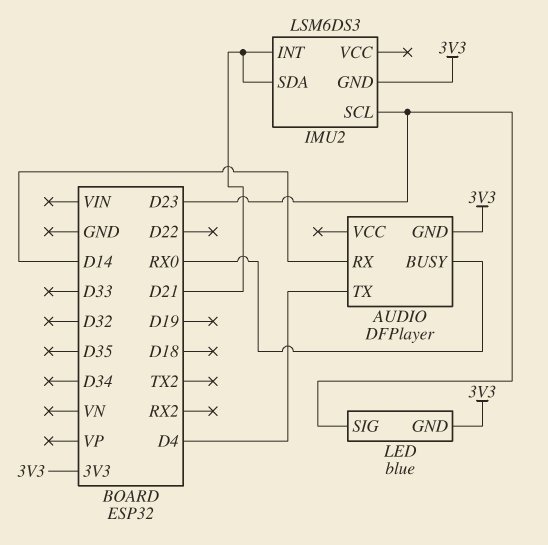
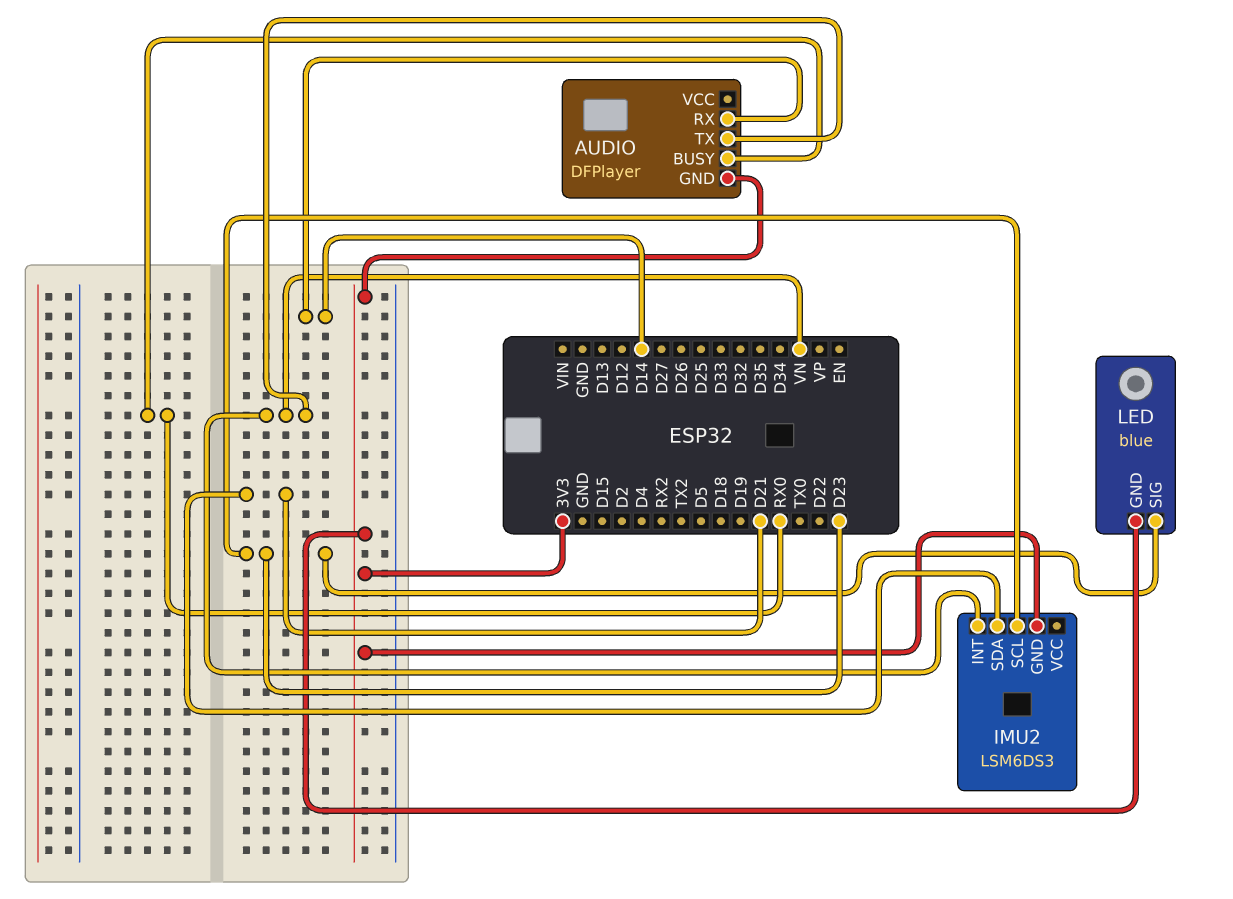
AUDIO pin TX: D4 -> VN
IMU2 pin INT: D21 -> VN

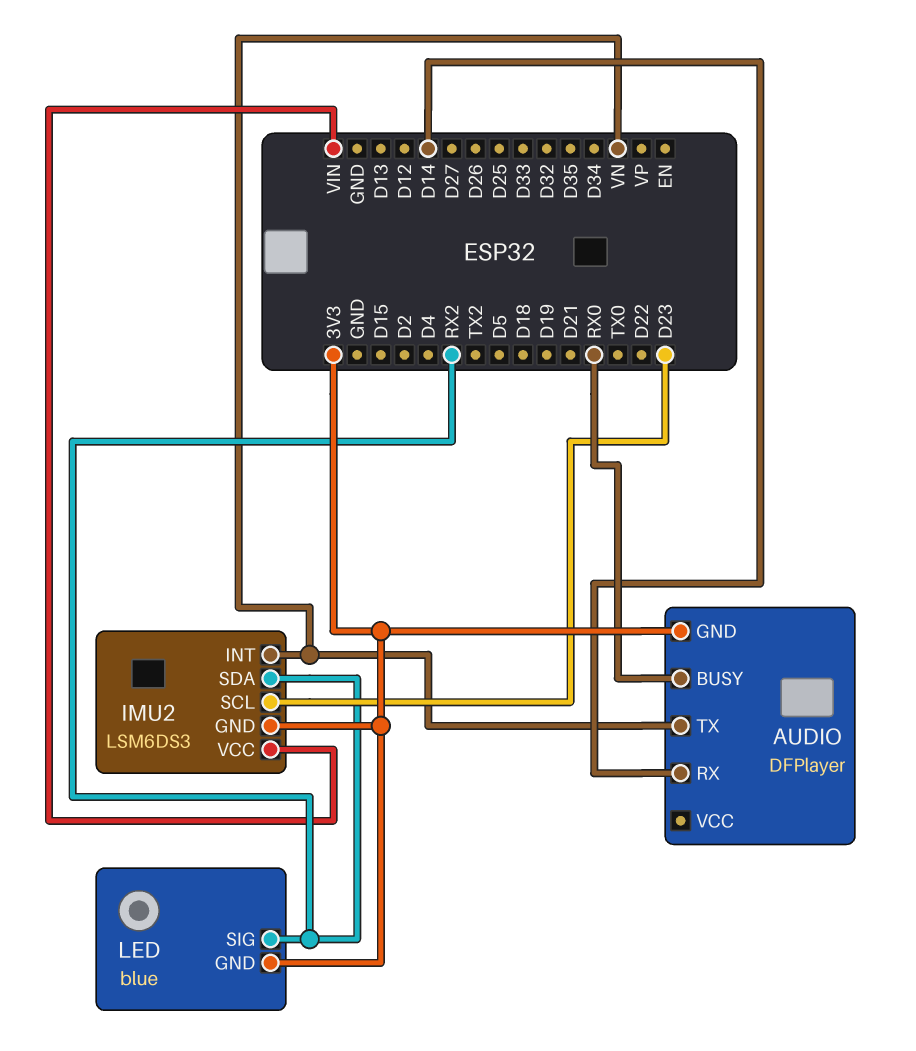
IMU2 pin SDA: D21 -> RX2
IMU2 pin VCC: none -> VIN
LED pin SIG: D23 -> RX2

